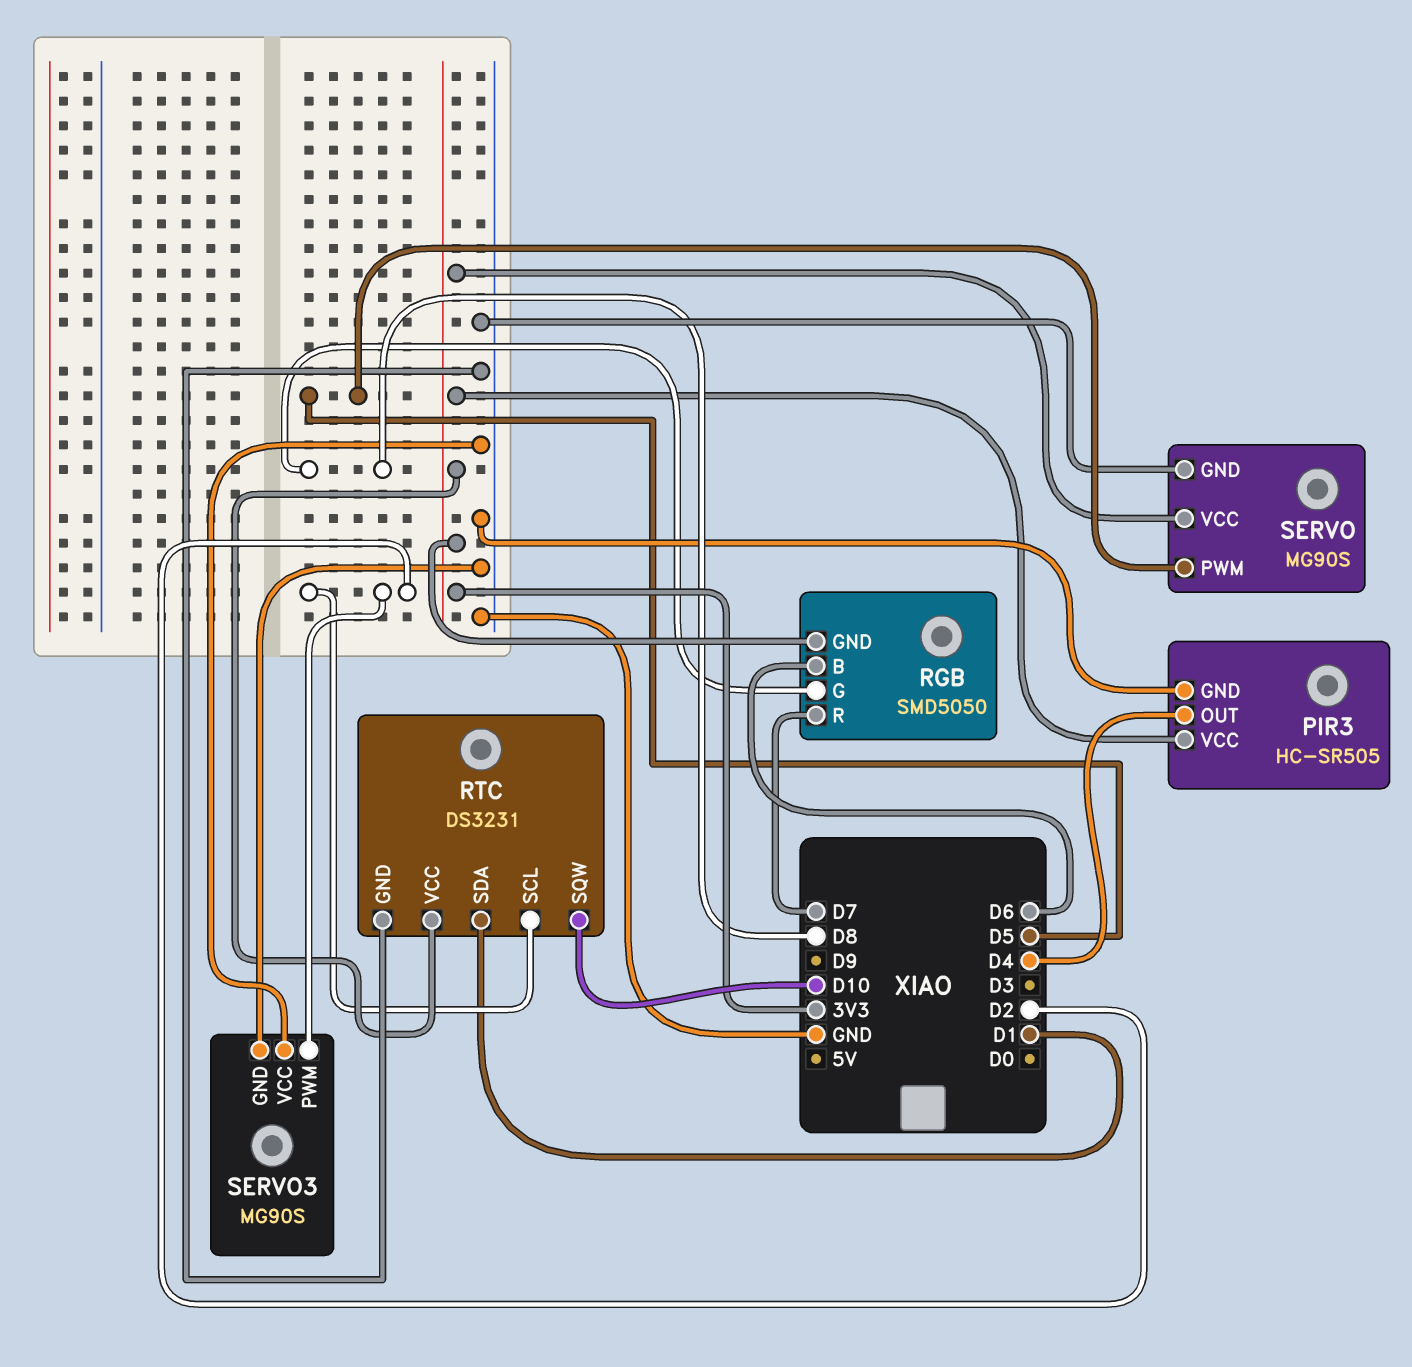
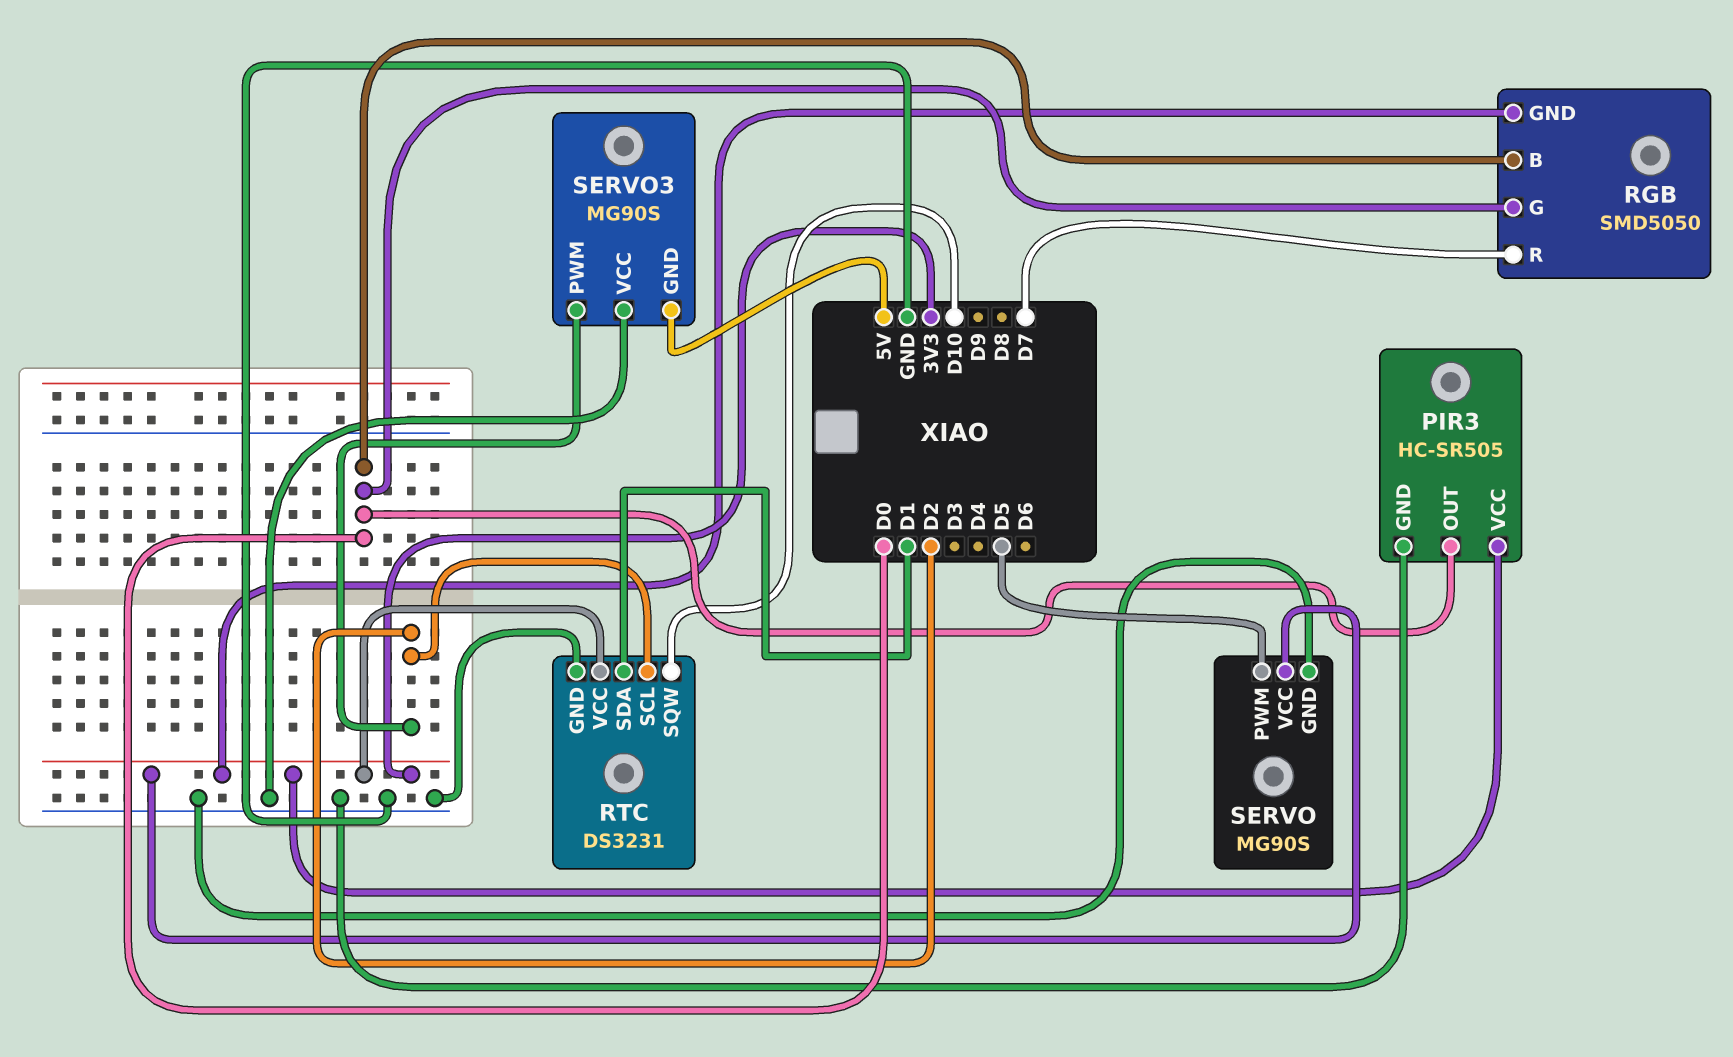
PIR3 pin OUT: D4 -> D0
RGB pin B: D6 -> D0
RGB pin G: D8 -> D0
SERVO3 pin GND: GND -> 5V

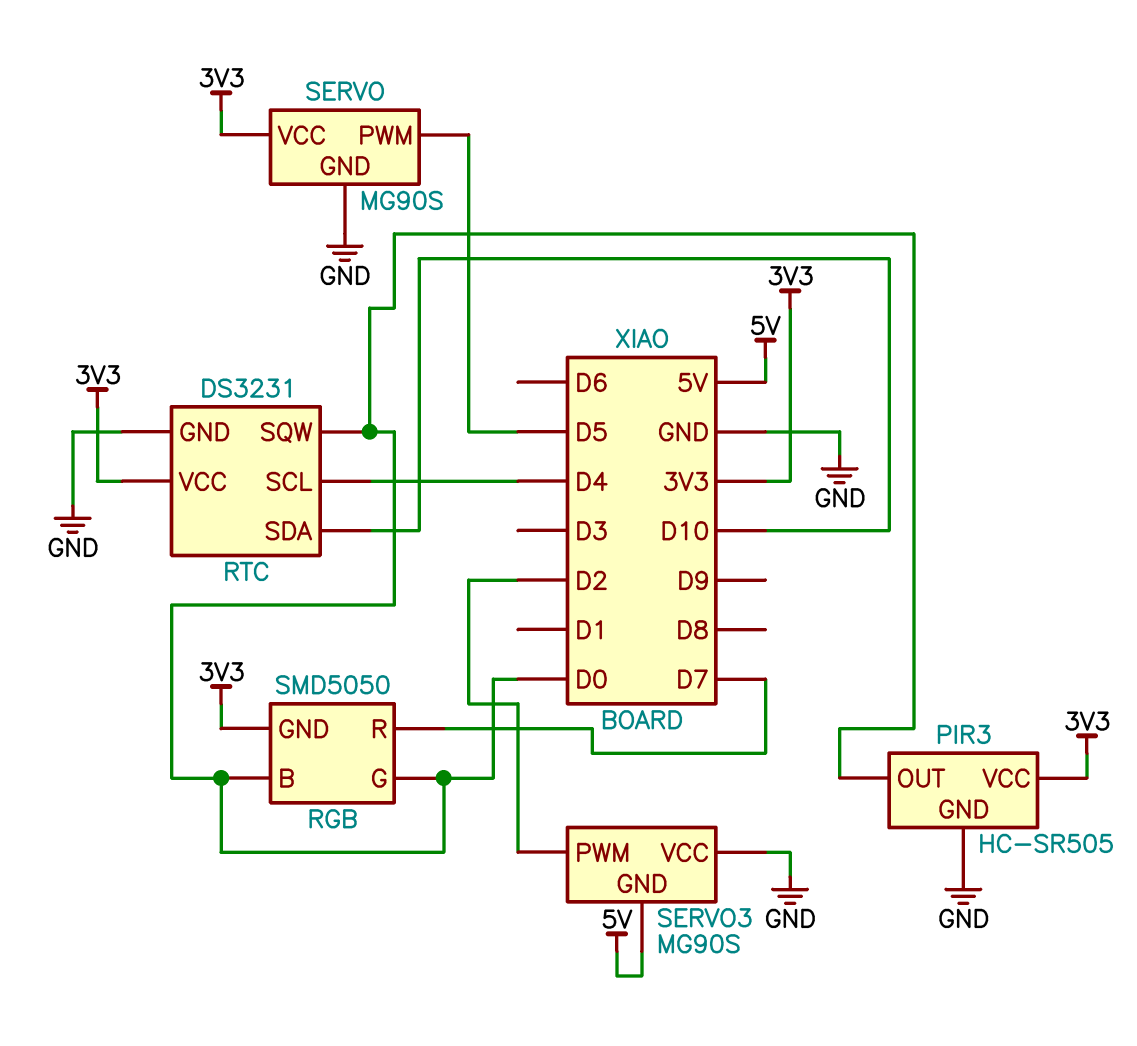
RTC pin SCL: D2 -> D4
RTC pin SDA: D1 -> D10
RTC pin SQW: D10 -> D0

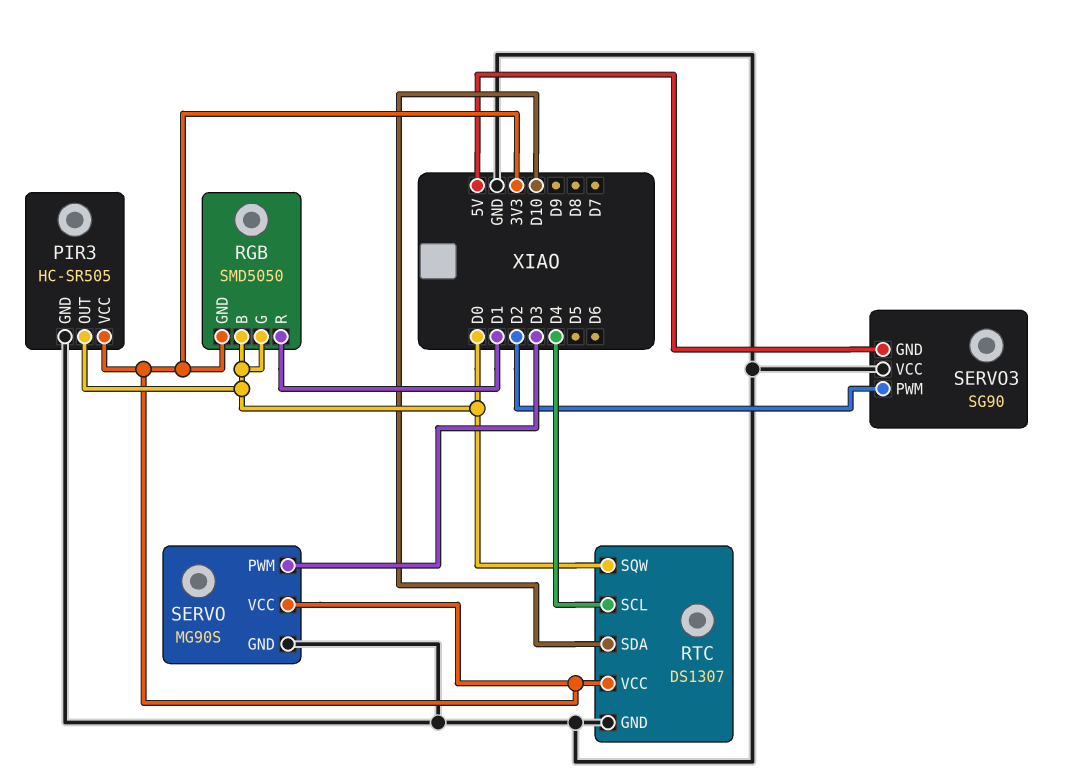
RGB pin R: D7 -> D1
RTC: DS3231 -> DS1307
SERVO pin PWM: D5 -> D3
SERVO3: MG90S -> SG90

